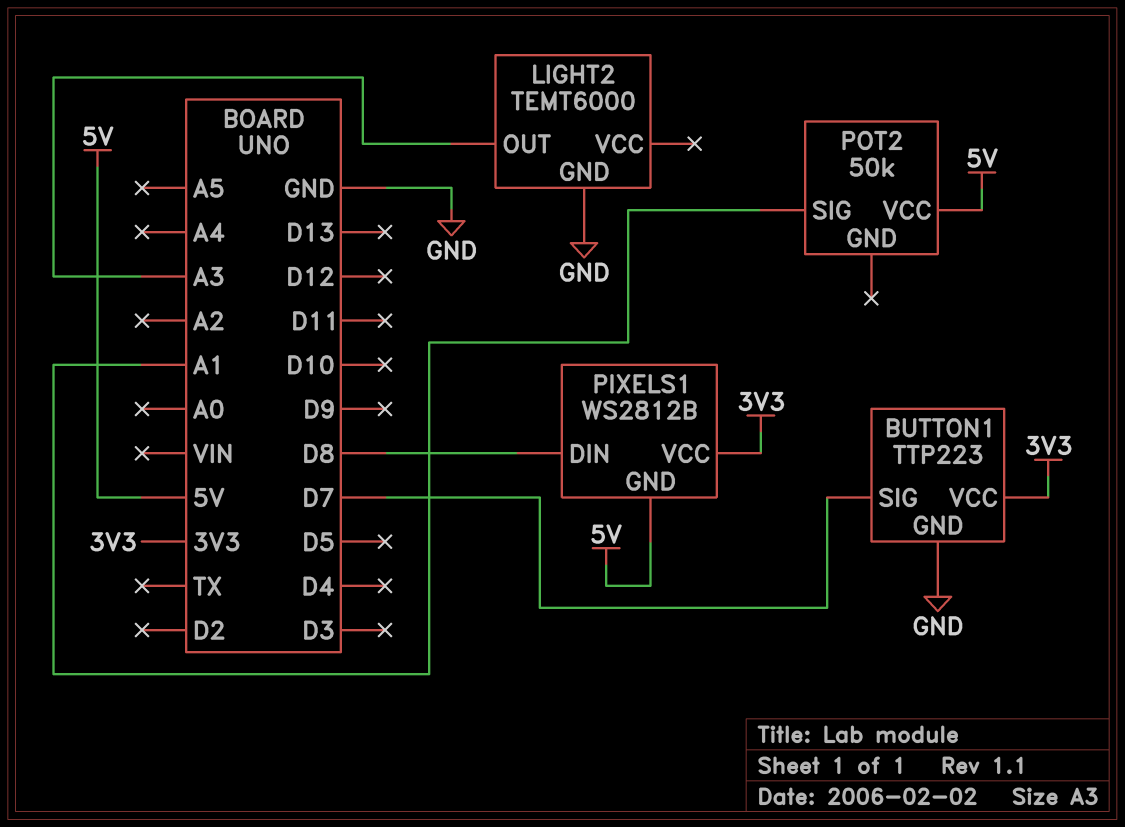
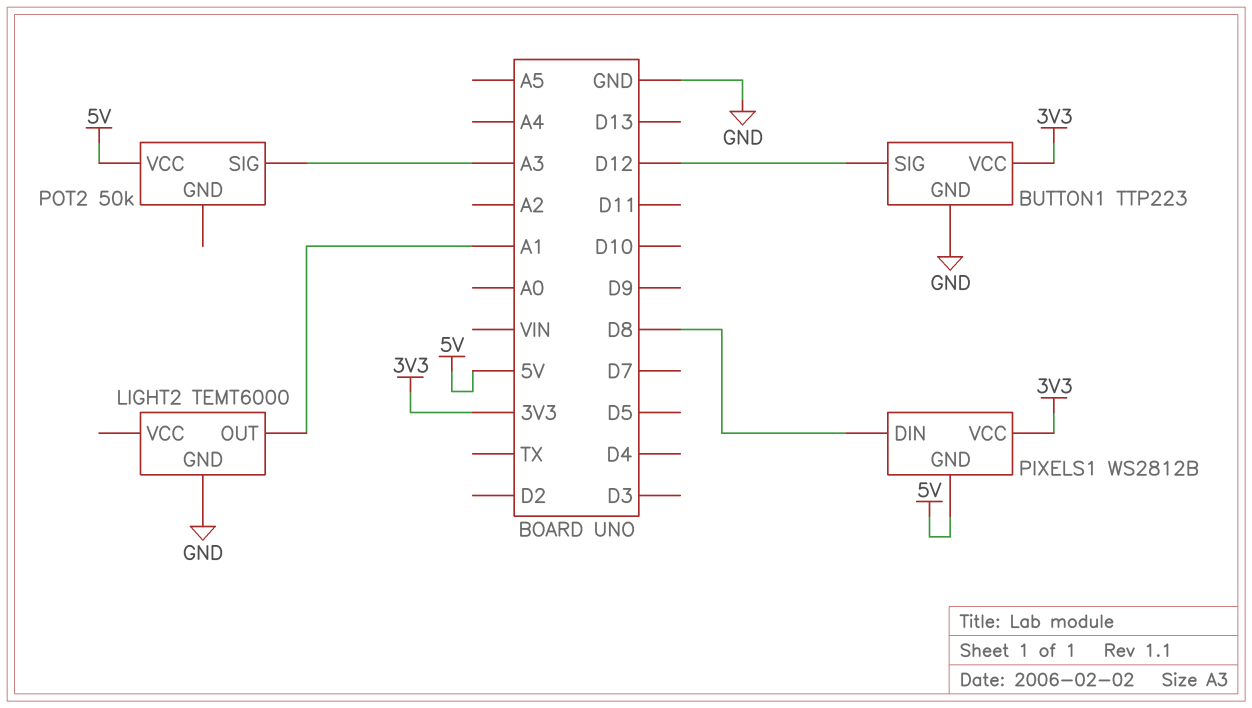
BUTTON1 pin SIG: D7 -> D12
LIGHT2 pin OUT: A3 -> A1
POT2 pin SIG: A1 -> A3

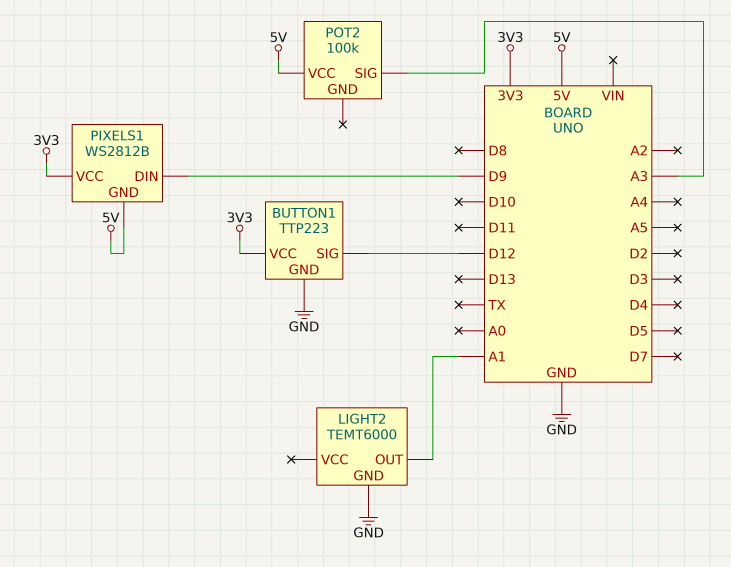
PIXELS1 pin DIN: D8 -> D9
POT2: 50k -> 100k

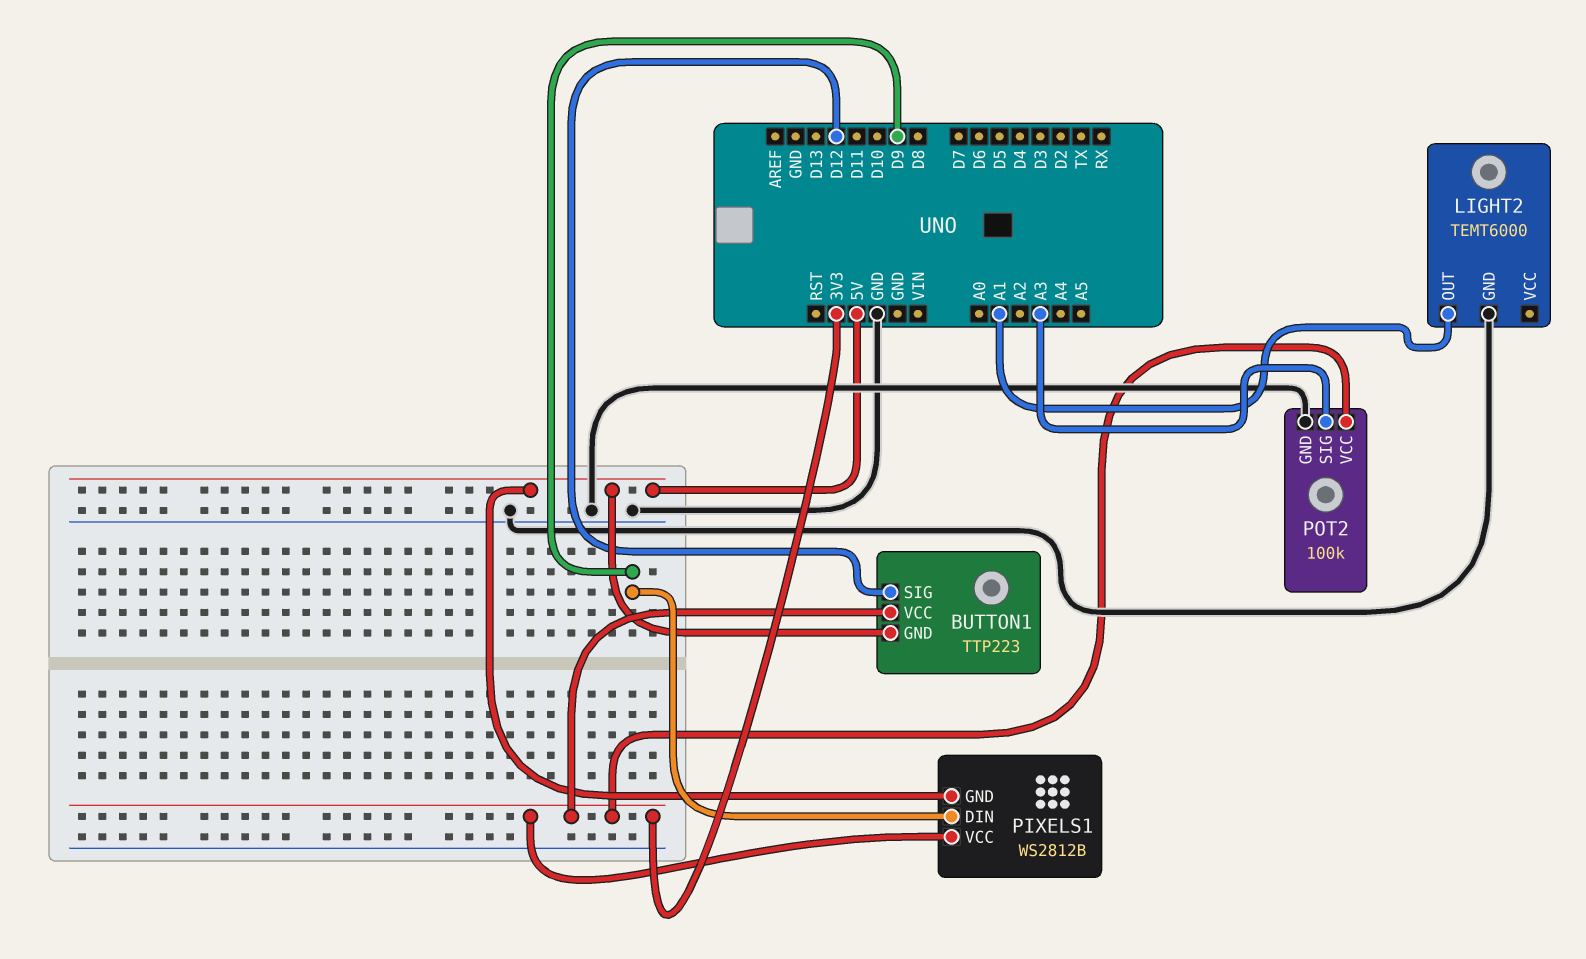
BUTTON1 pin GND: GND -> 5V
POT2 pin GND: none -> GND
POT2 pin VCC: 5V -> 3V3

